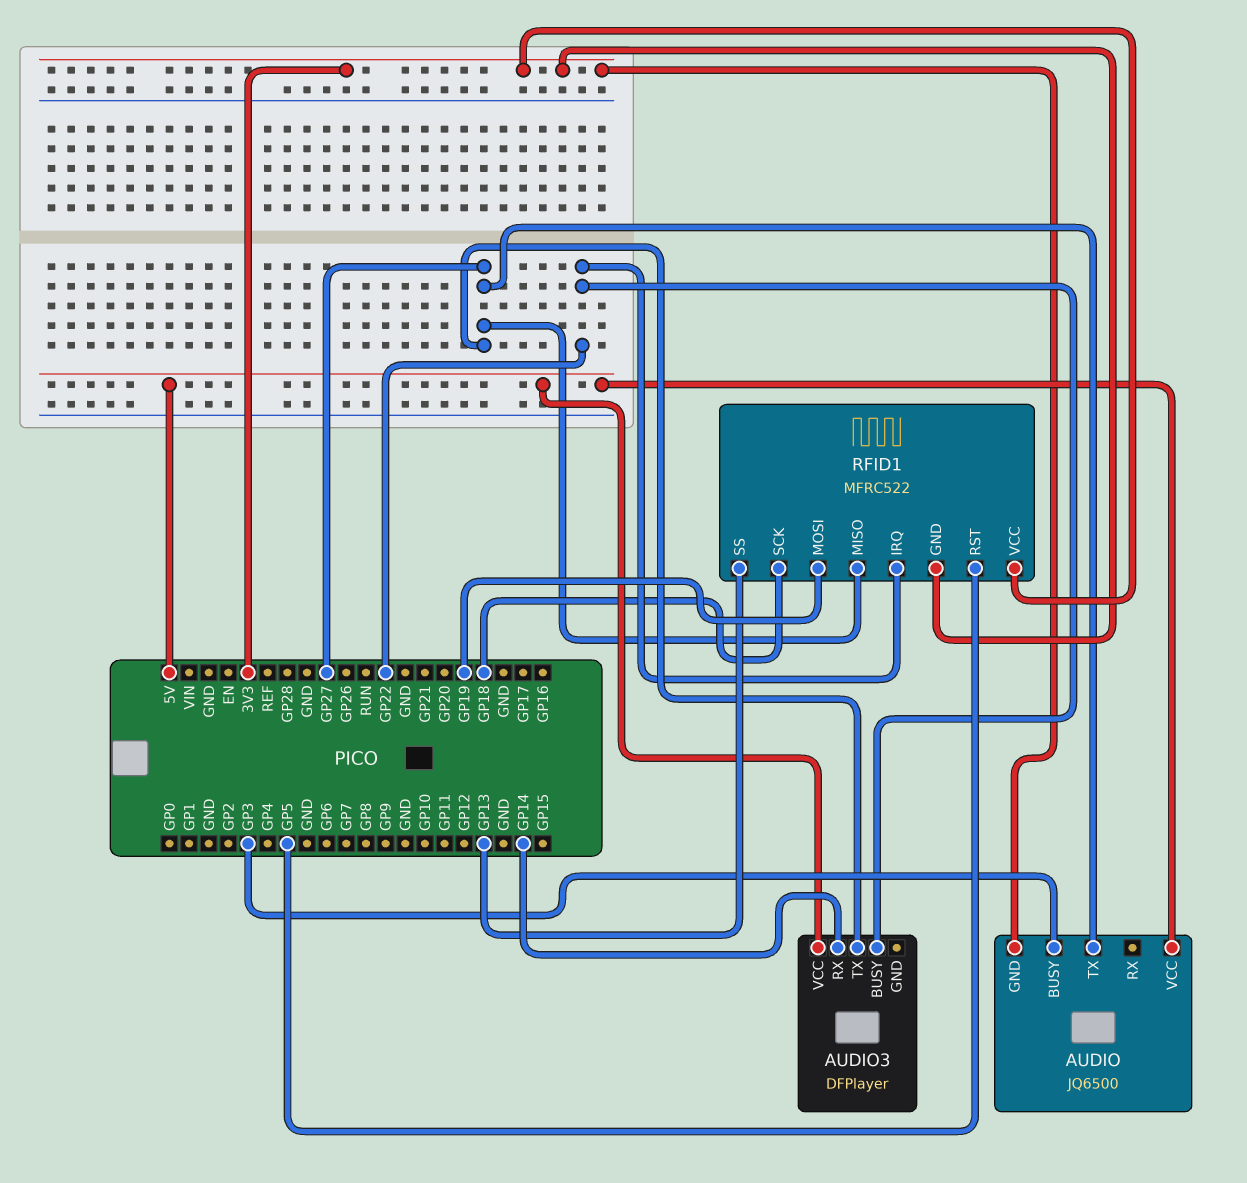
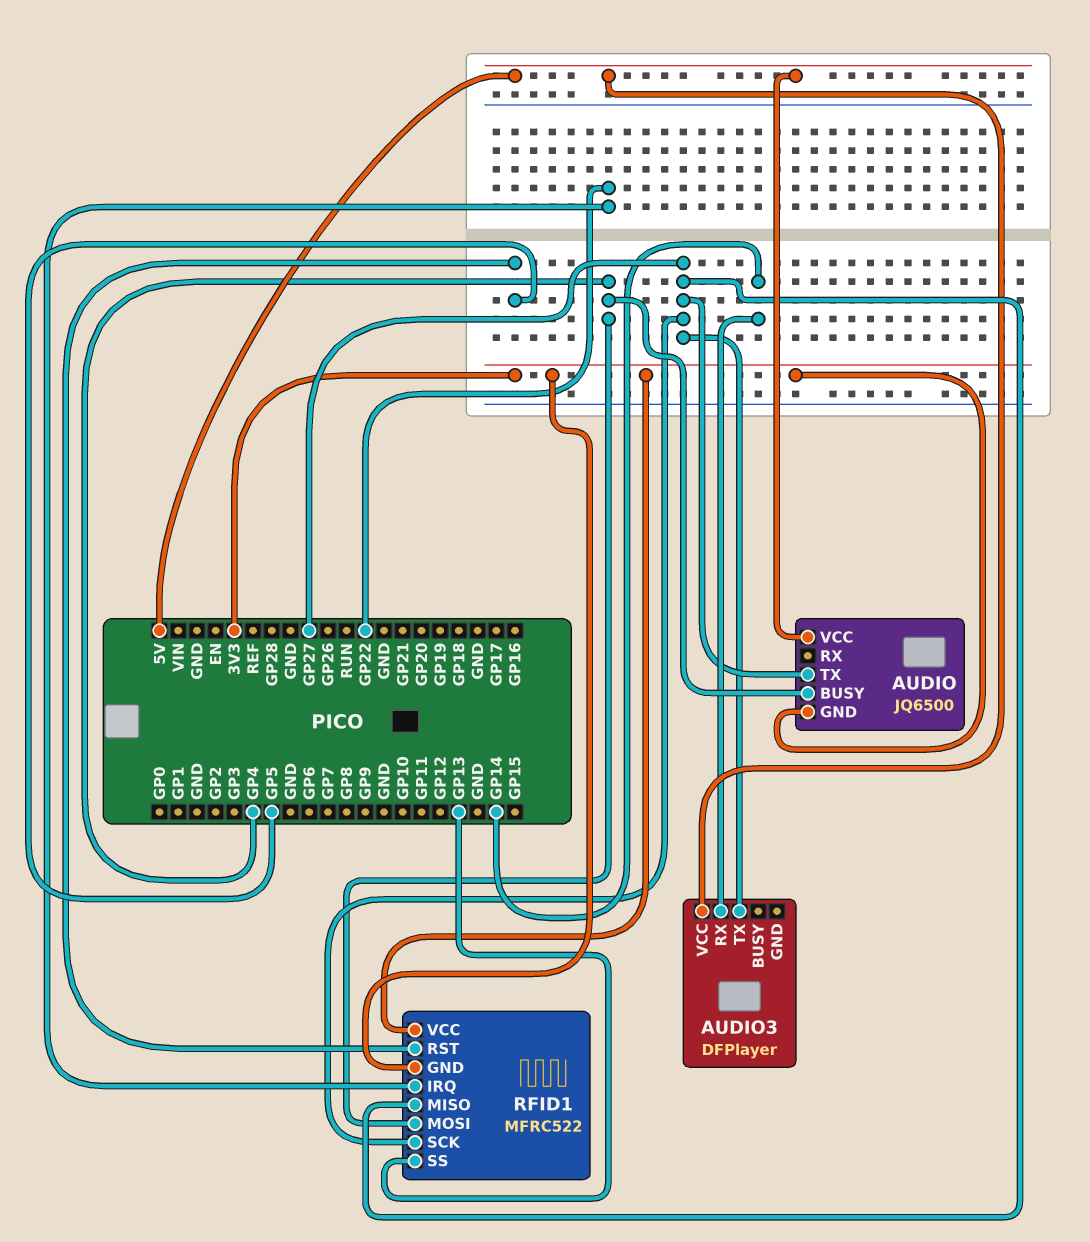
AUDIO pin BUSY: GP3 -> GP4
AUDIO3 pin BUSY: GP22 -> none
RFID1 pin MOSI: GP19 -> GP4
RFID1 pin SCK: GP18 -> GP27

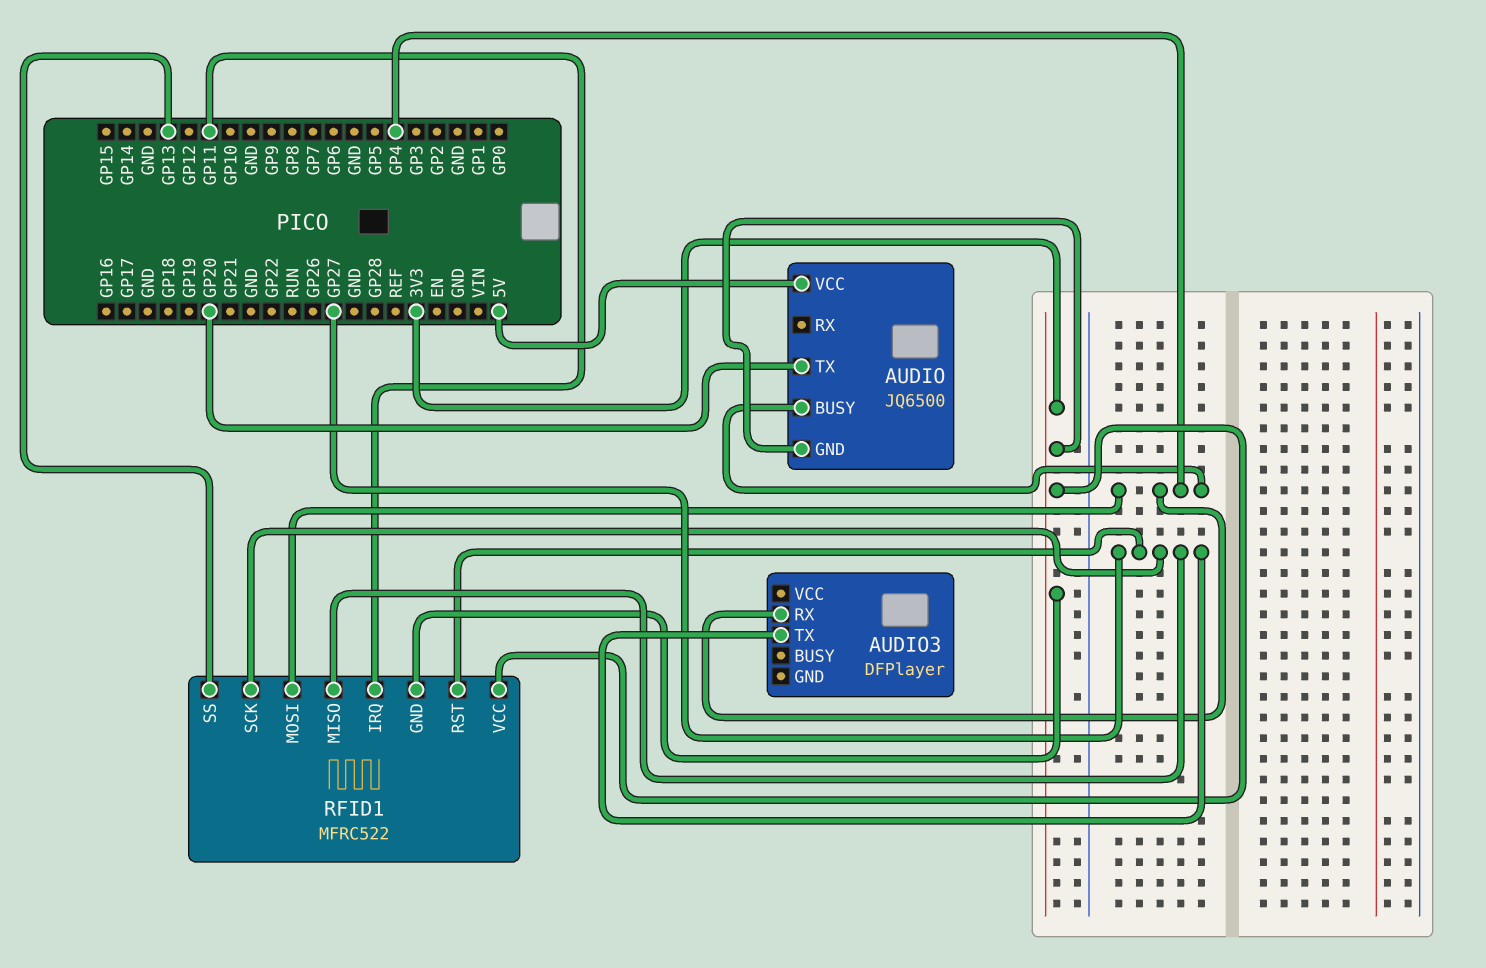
AUDIO pin TX: GP27 -> GP20
AUDIO3 pin RX: GP14 -> GP4
AUDIO3 pin VCC: 5V -> none
RFID1 pin IRQ: GP22 -> GP11
RFID1 pin RST: GP5 -> GP27

